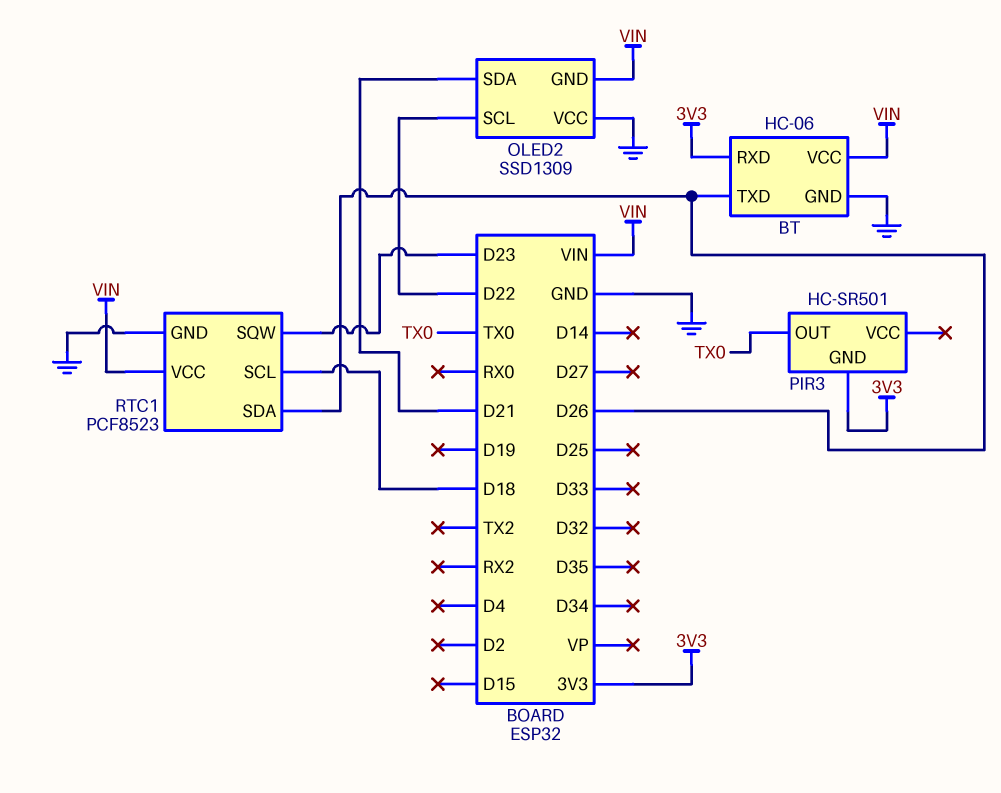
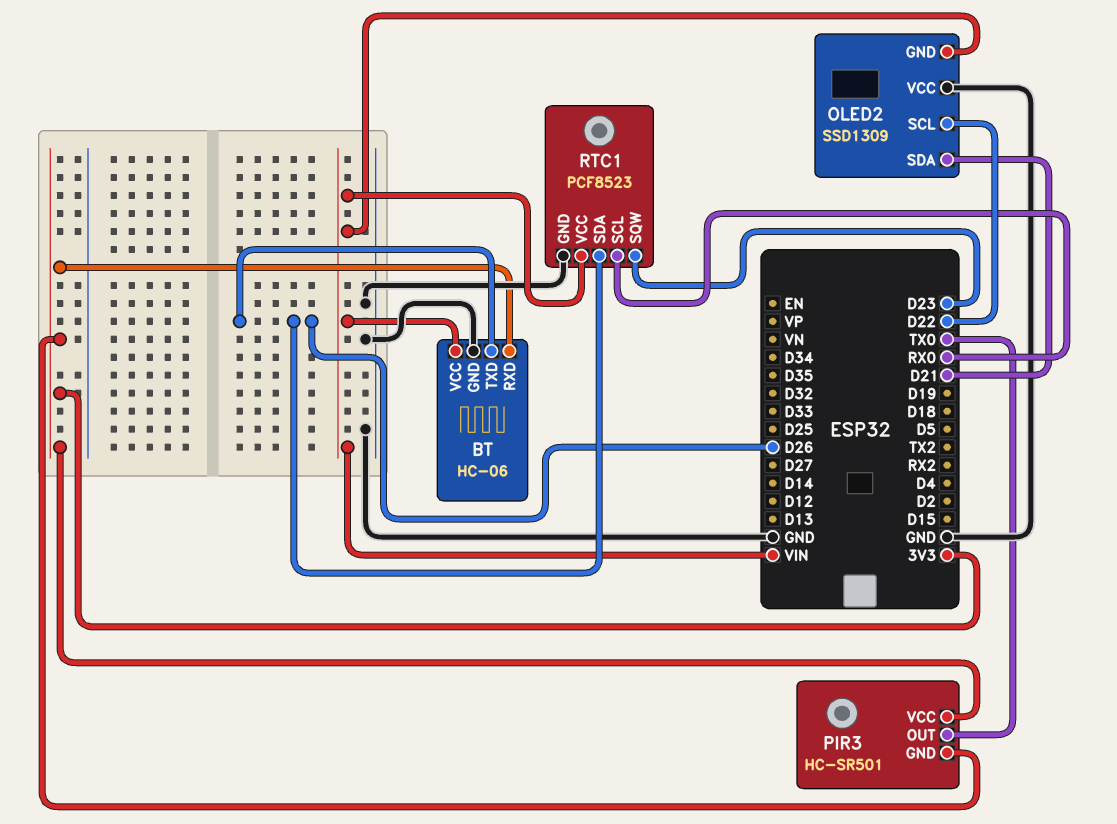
PIR3 pin VCC: none -> 3V3
RTC1 pin SCL: D18 -> RX0

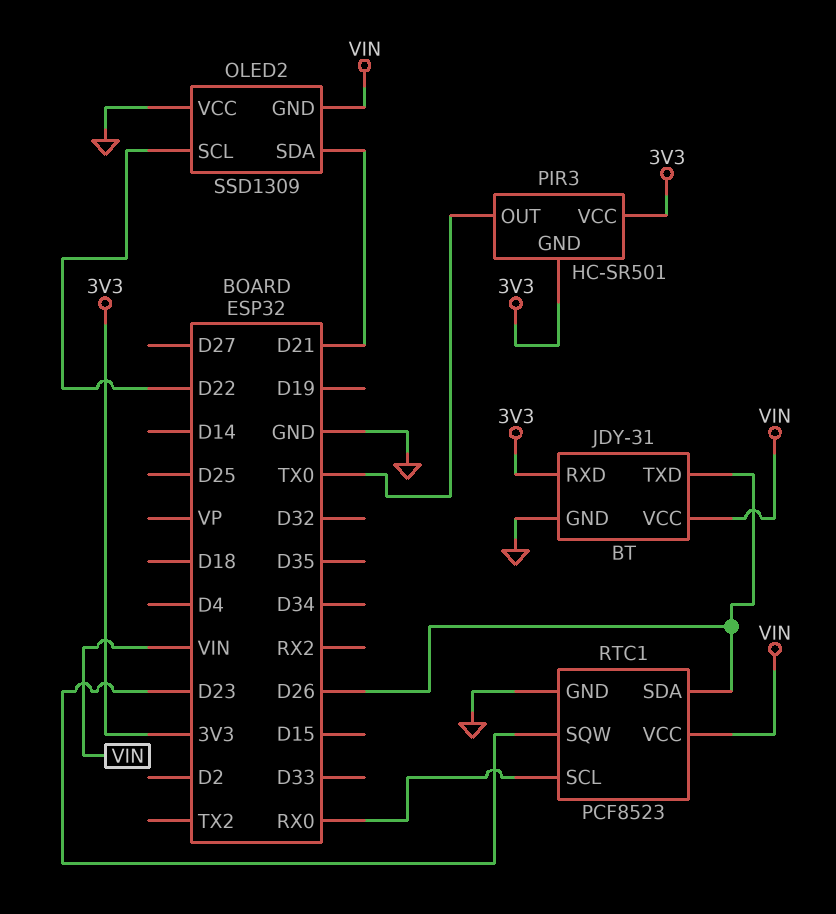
BT: HC-06 -> JDY-31

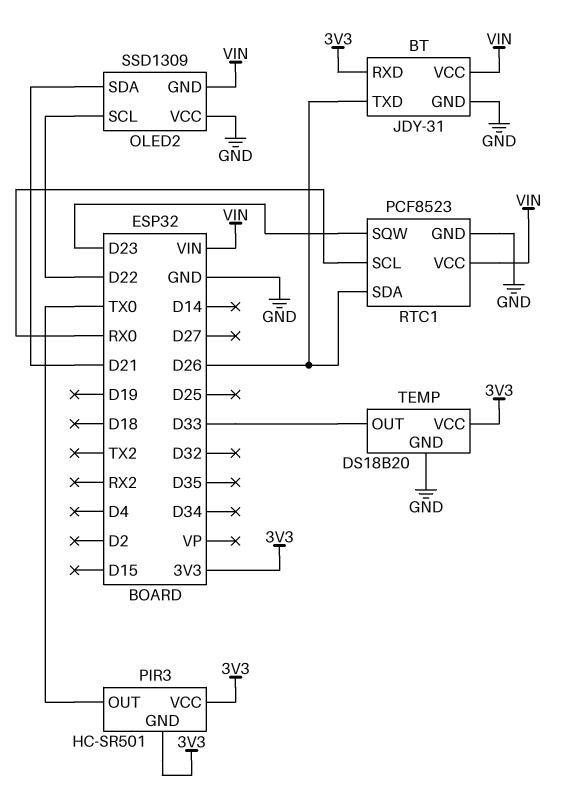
TEMP: none -> DS18B20
TEMP pin GND: none -> GND
TEMP pin OUT: none -> D33
TEMP pin VCC: none -> 3V3

